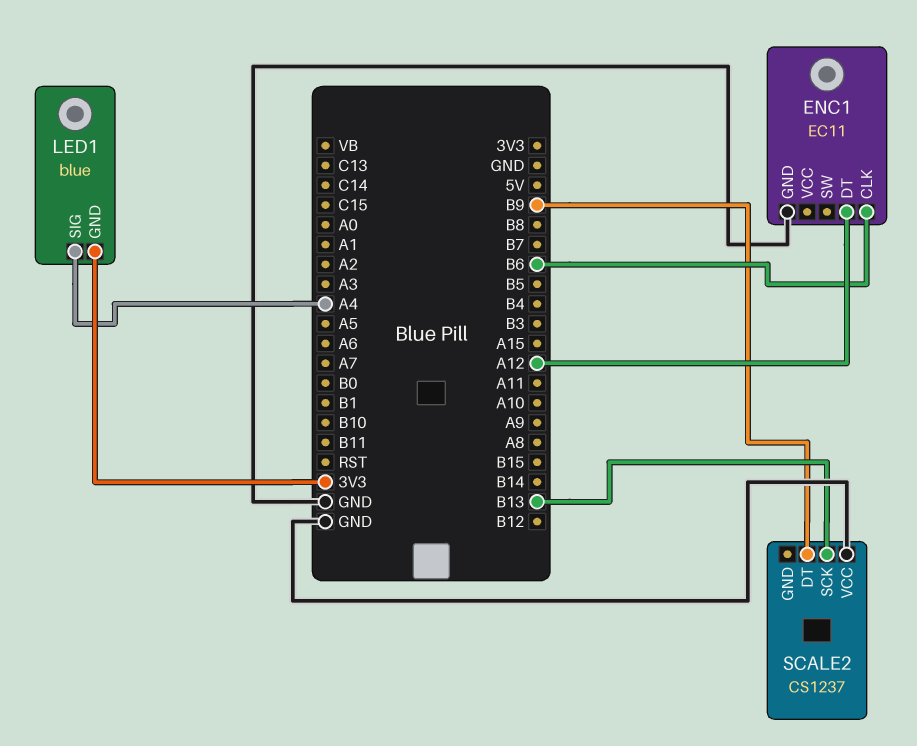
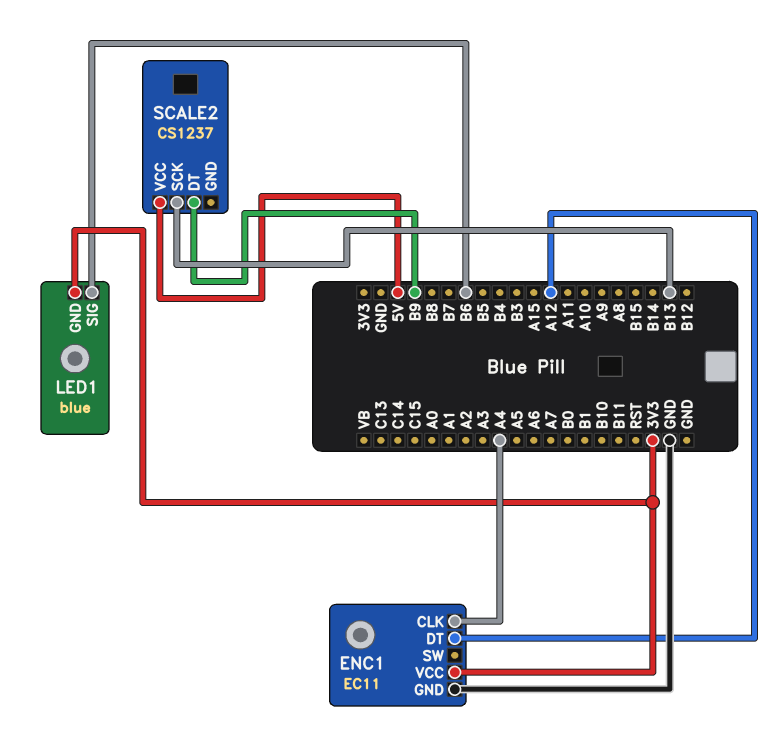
ENC1 pin CLK: B6 -> A4
ENC1 pin VCC: none -> 3V3
LED1 pin SIG: A4 -> B6
SCALE2 pin VCC: GND -> 5V

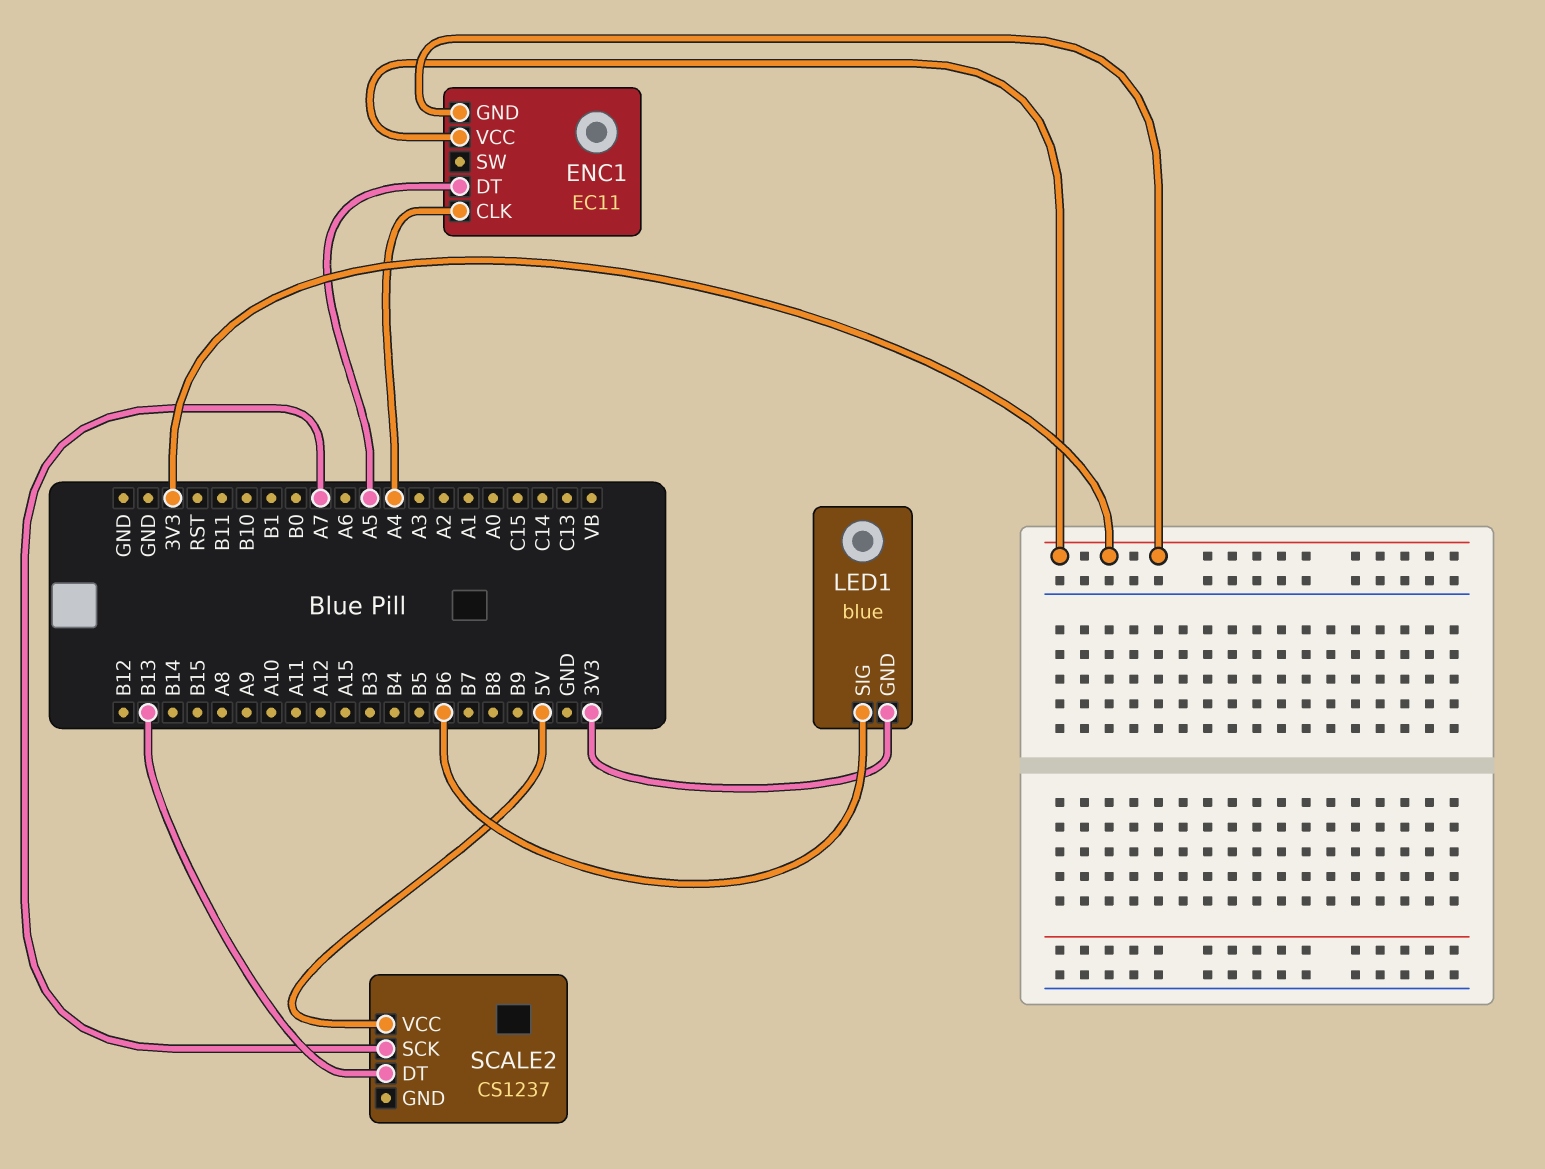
ENC1 pin DT: A12 -> A5
ENC1 pin GND: GND -> 3V3
SCALE2 pin DT: B9 -> B13
SCALE2 pin SCK: B13 -> A7

